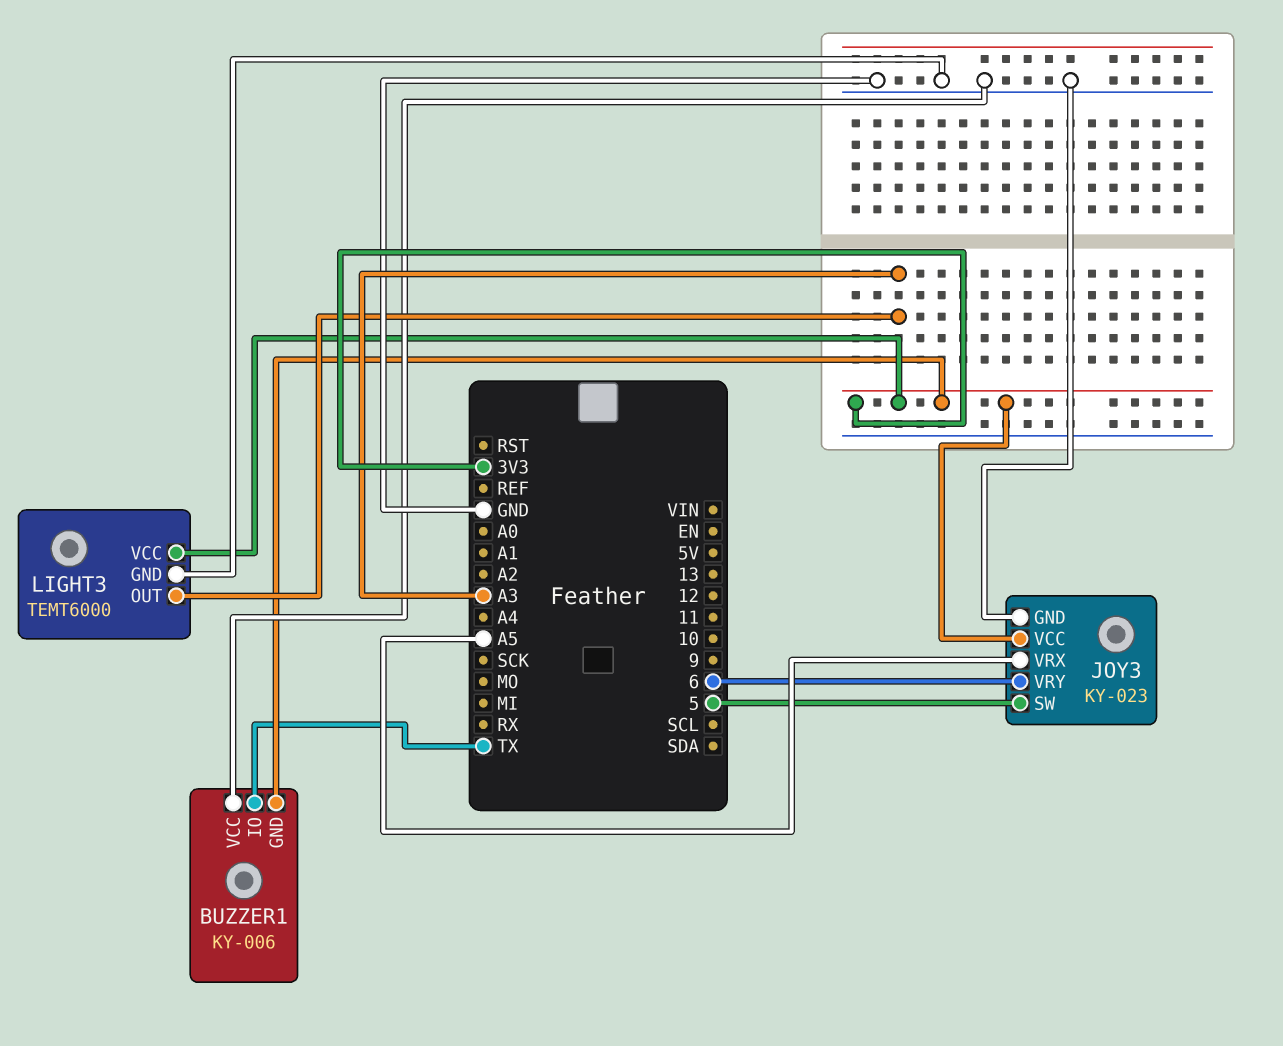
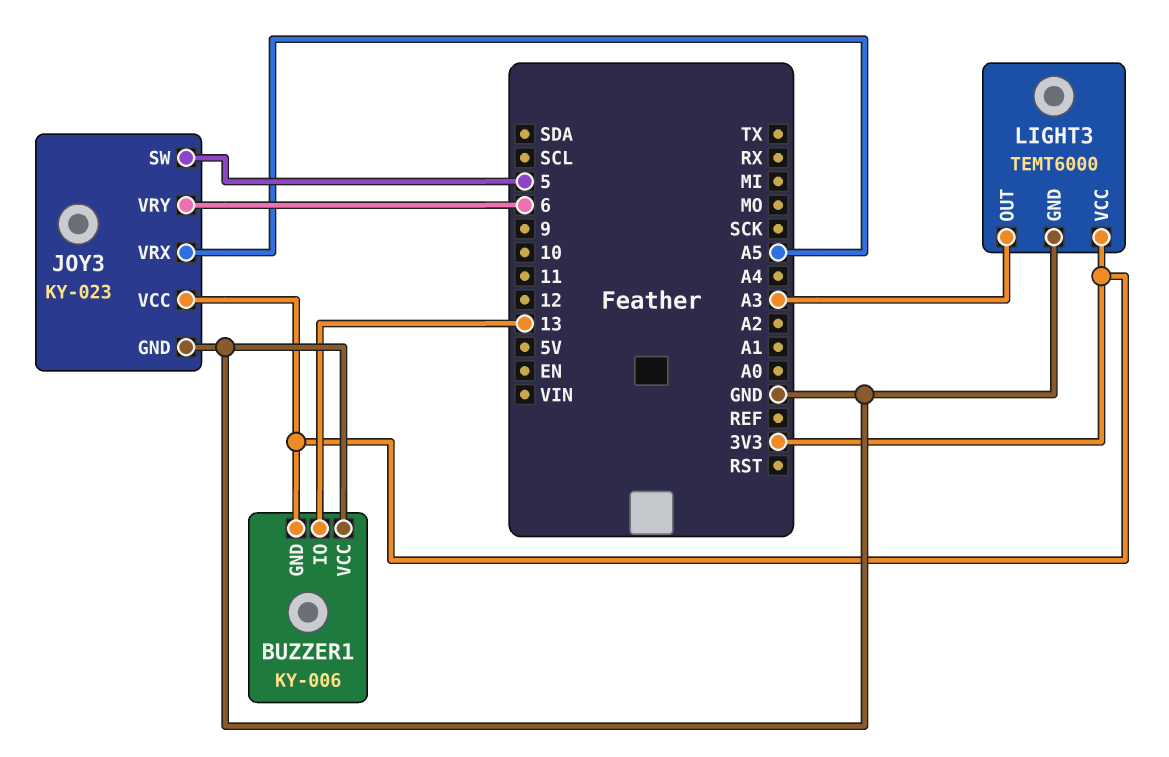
BUZZER1 pin IO: TX -> 13

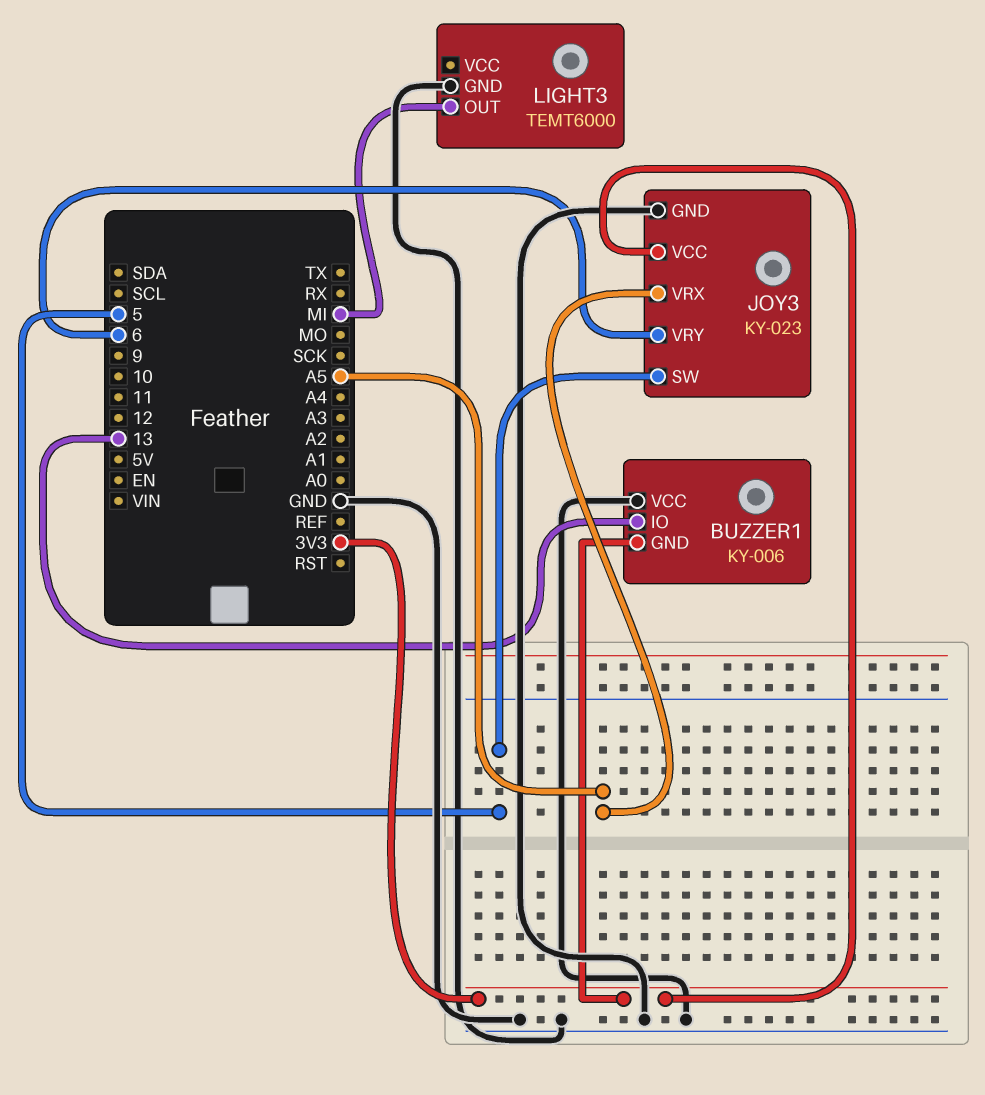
LIGHT3 pin OUT: A3 -> MI
LIGHT3 pin VCC: 3V3 -> none

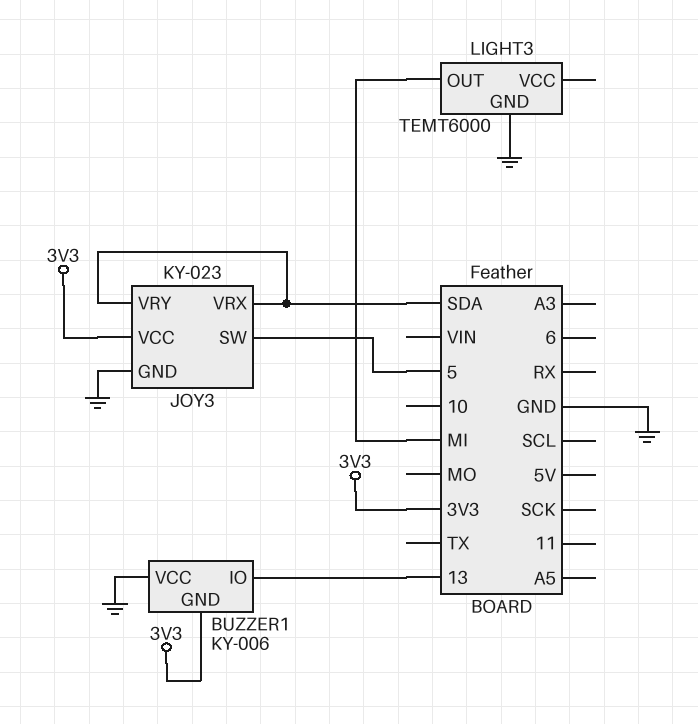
JOY3 pin VRX: A5 -> SDA
JOY3 pin VRY: 6 -> SDA

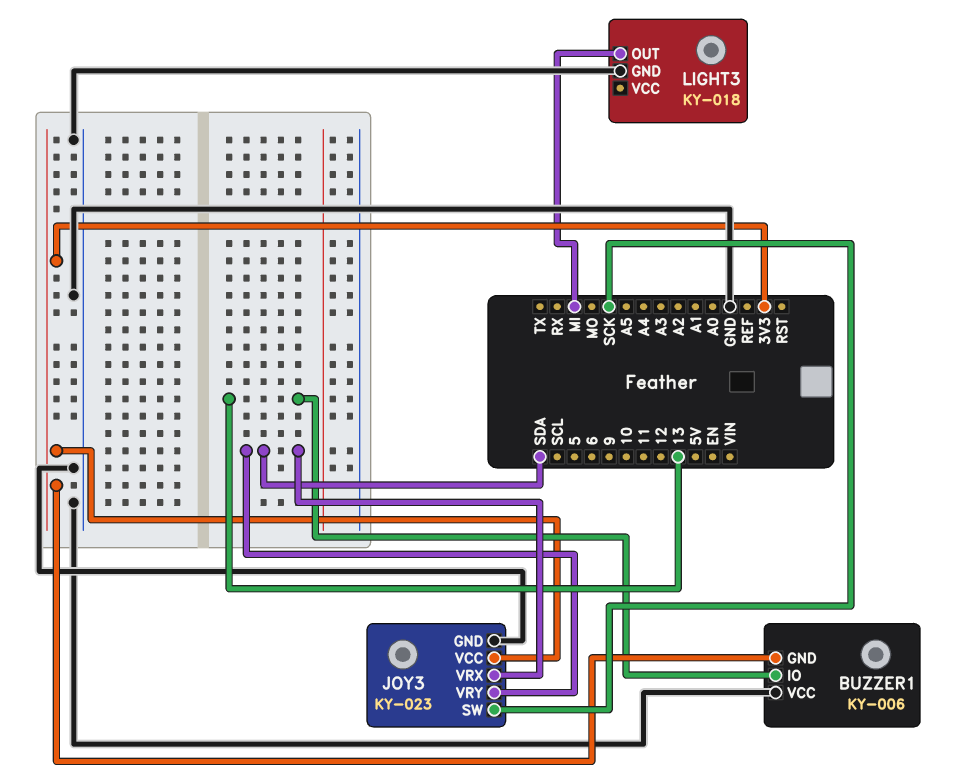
JOY3 pin SW: 5 -> SCK
LIGHT3: TEMT6000 -> KY-018

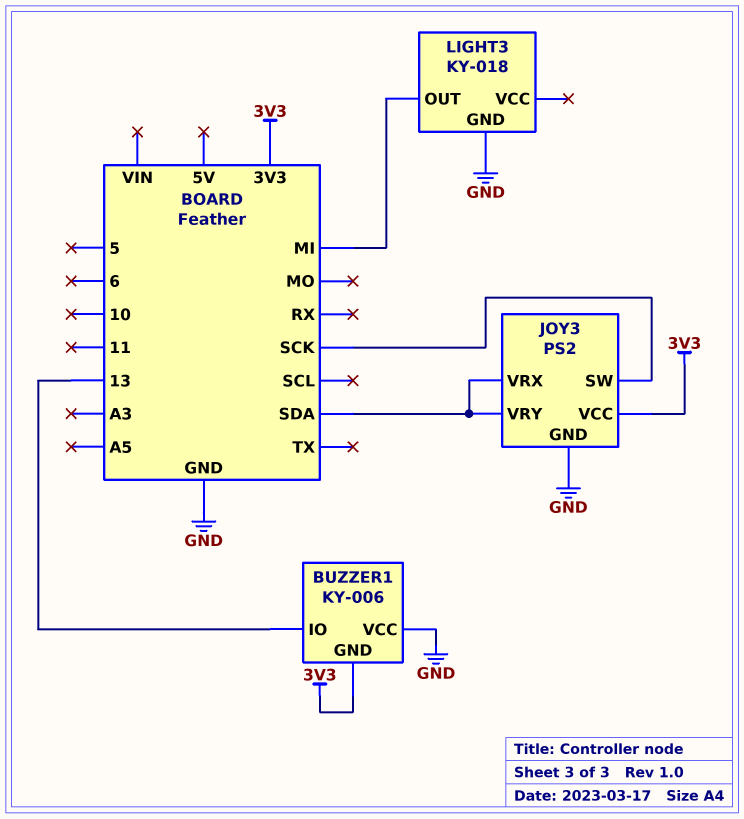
JOY3: KY-023 -> PS2

